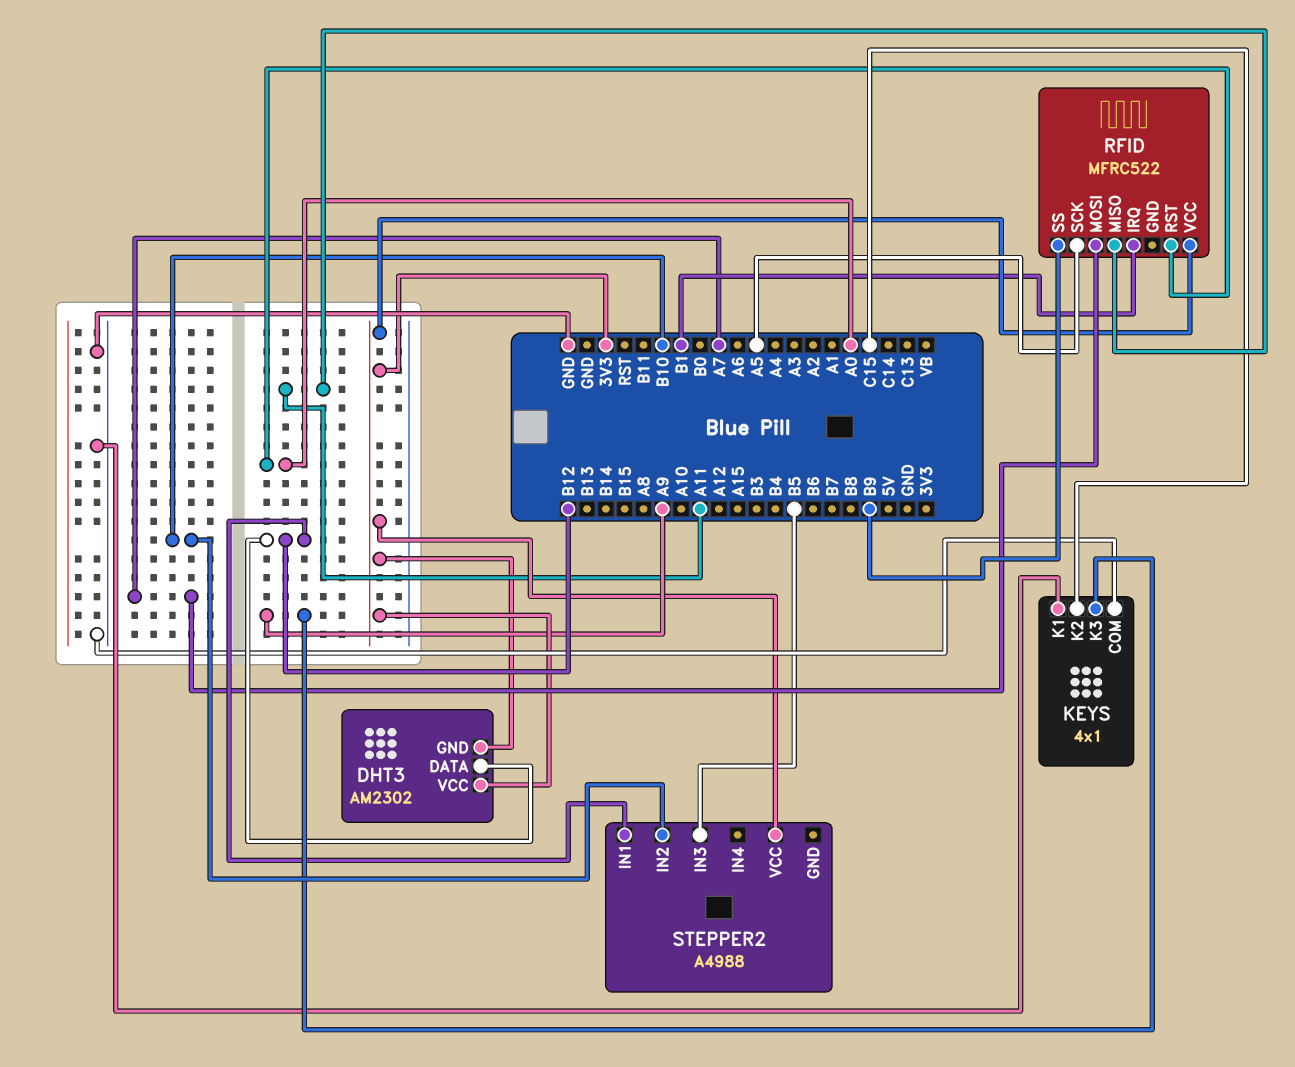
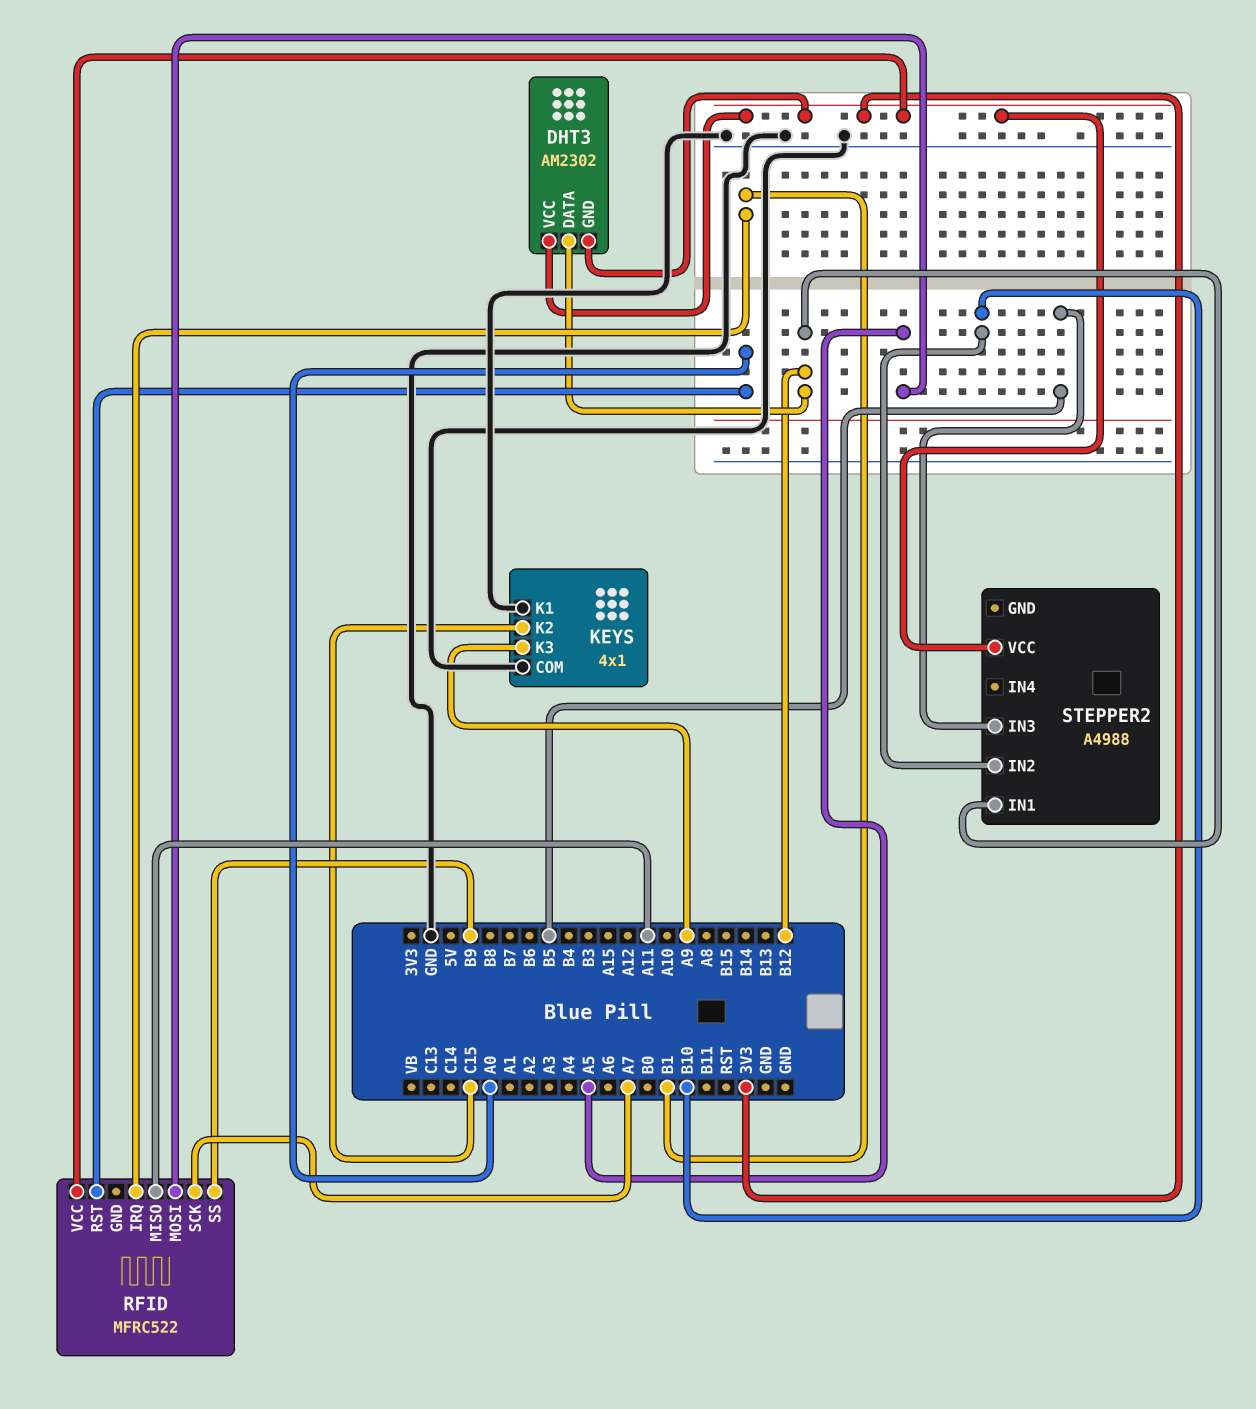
RFID pin MOSI: A7 -> A5
RFID pin SCK: A5 -> A7

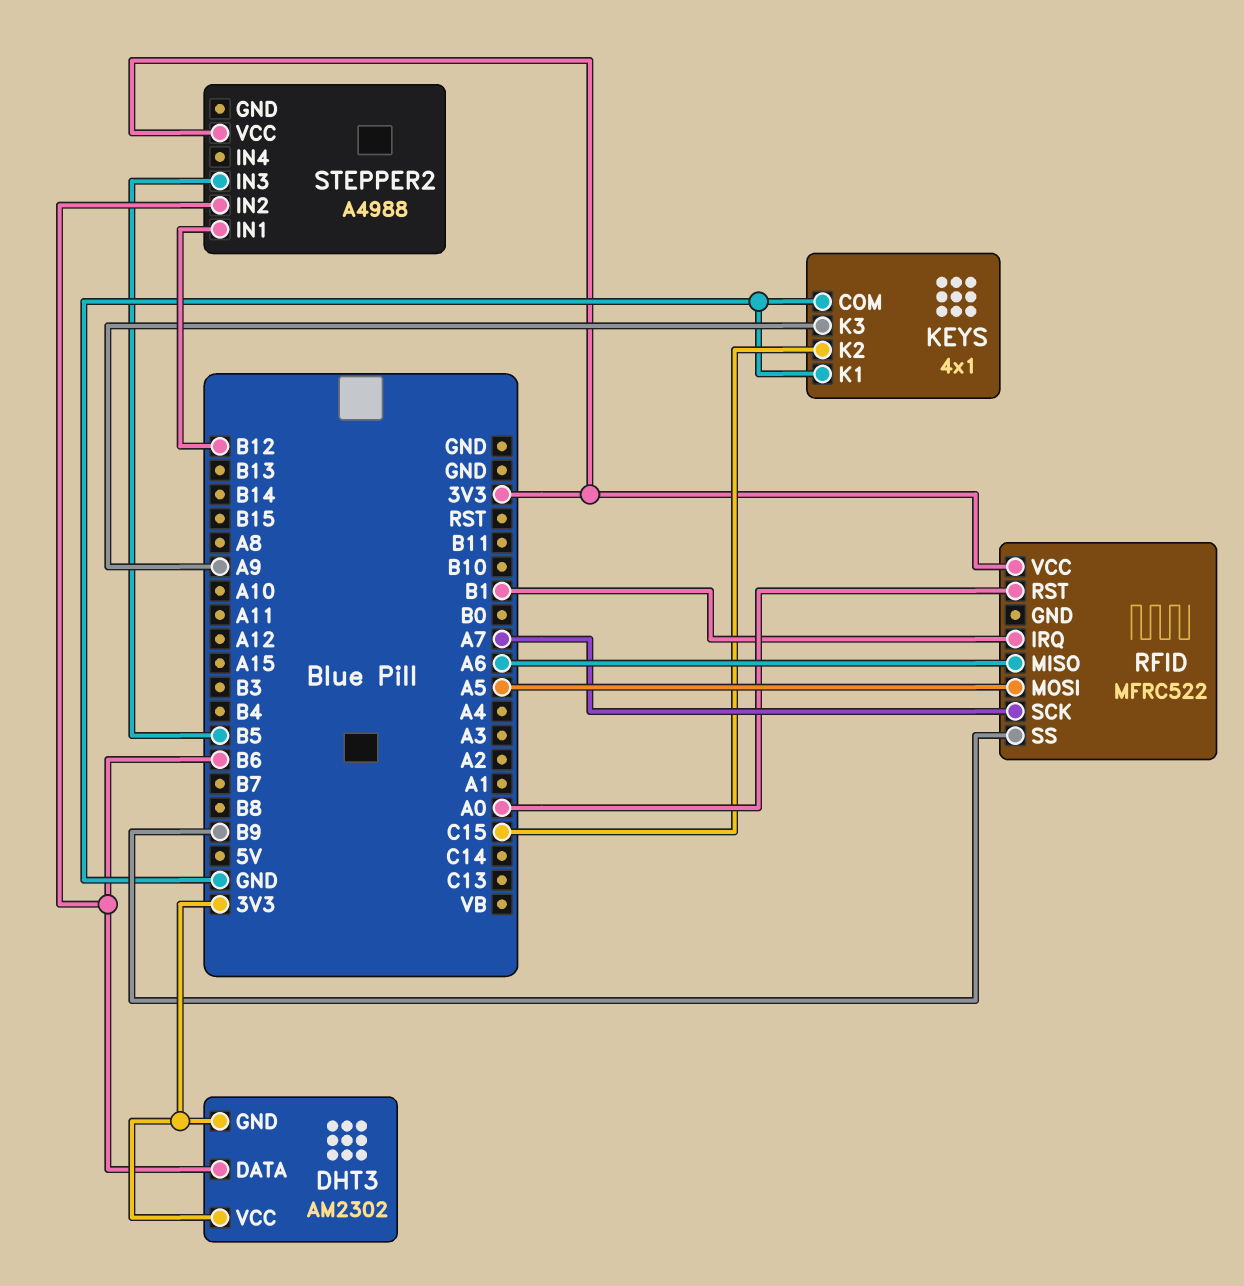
DHT3 pin DATA: B12 -> B6
RFID pin MISO: A11 -> A6
STEPPER2 pin IN2: B10 -> B6

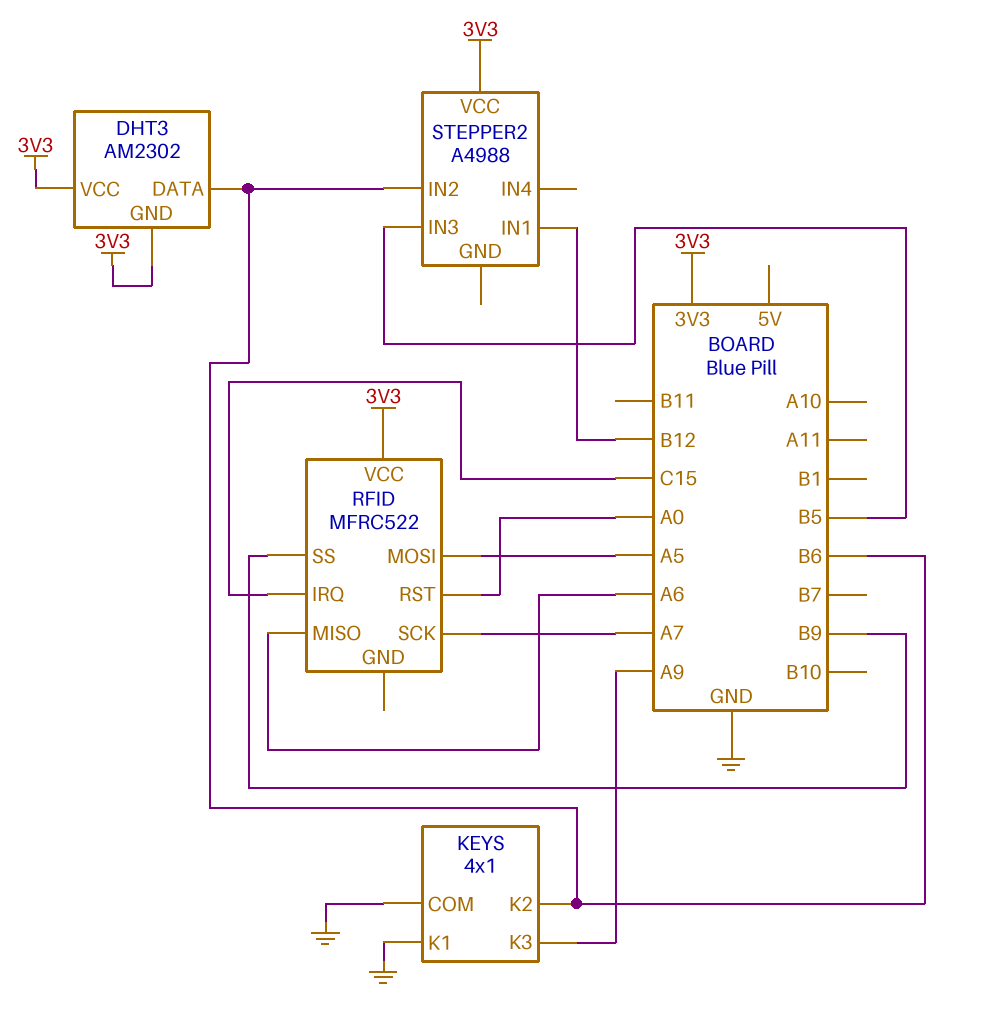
KEYS pin K2: C15 -> B6
RFID pin IRQ: B1 -> C15

